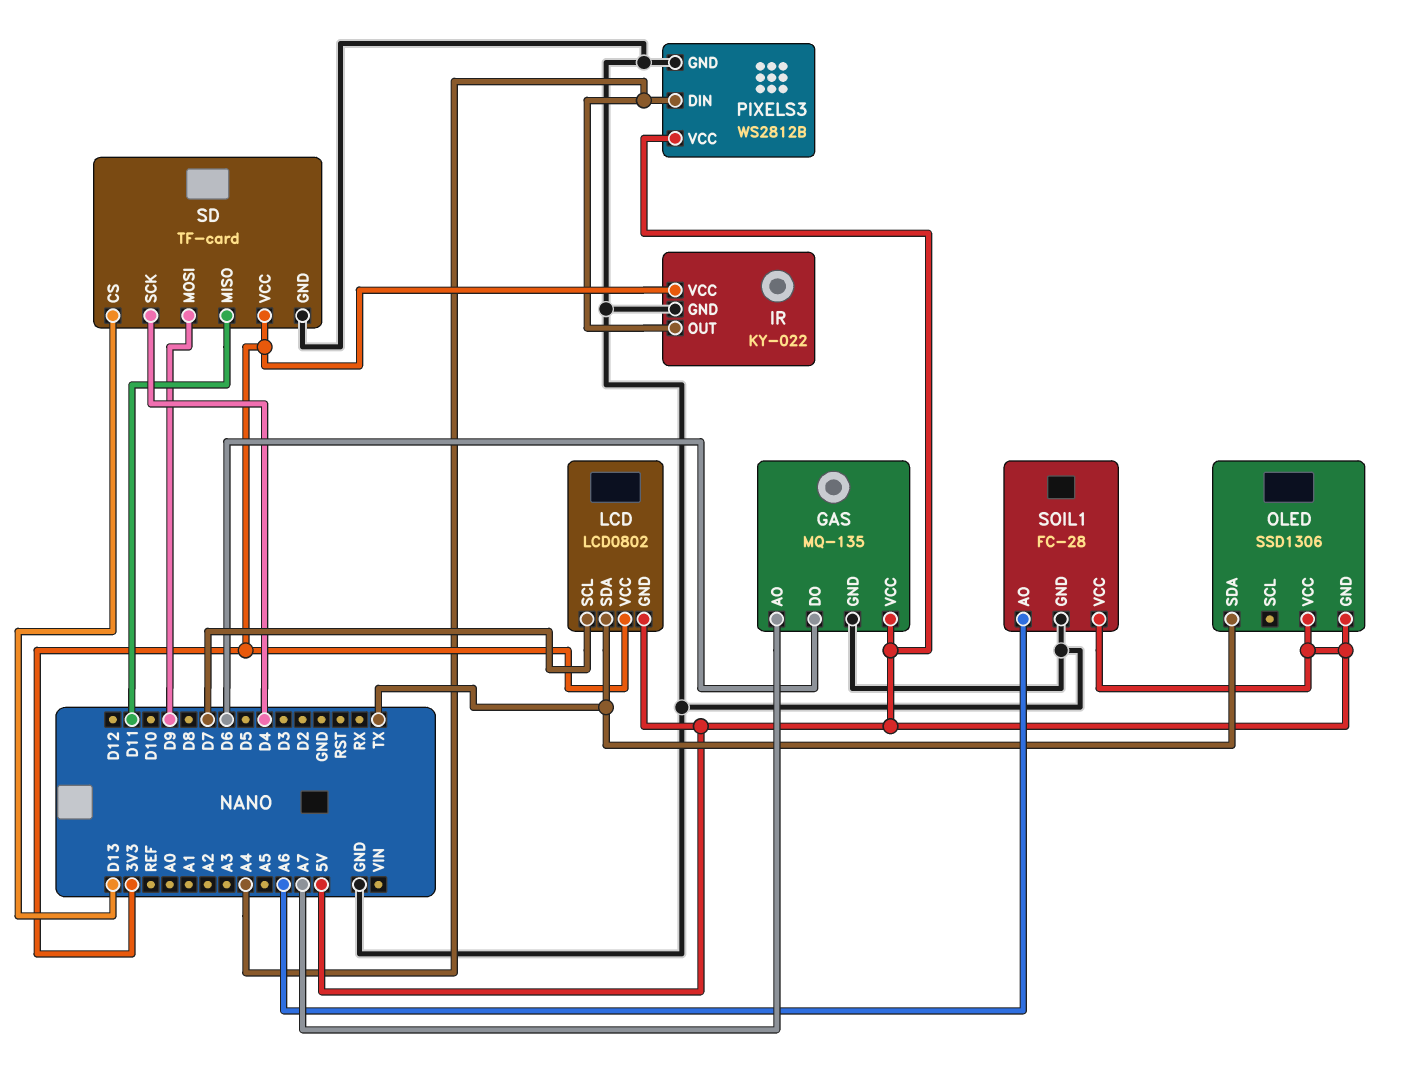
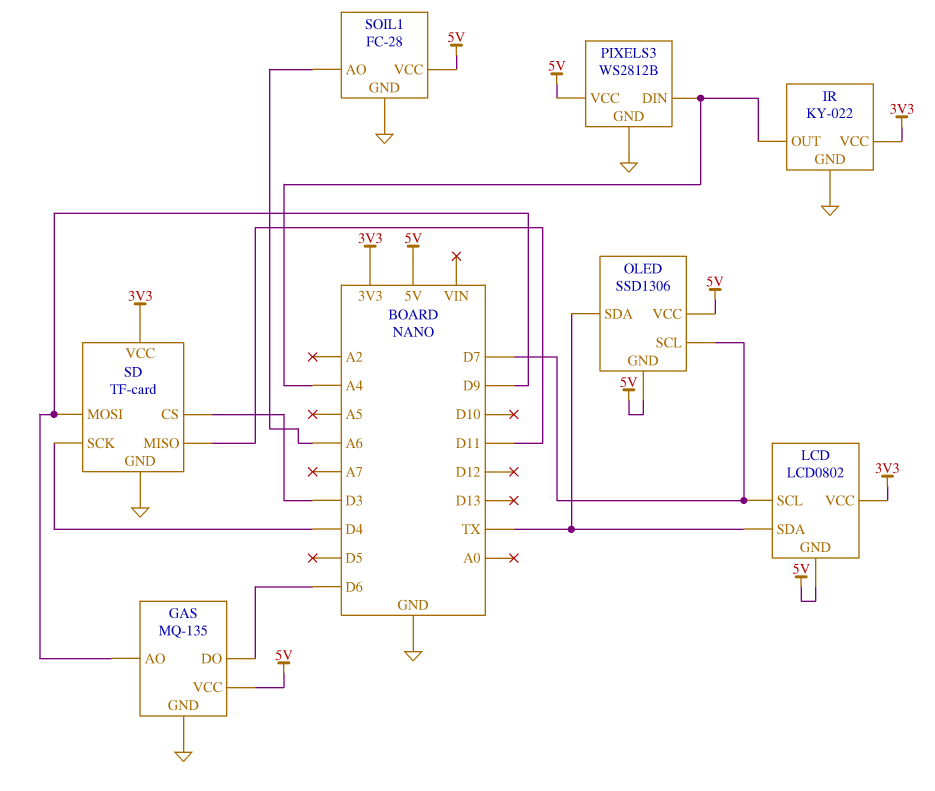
GAS pin AO: A7 -> D9
OLED pin SCL: none -> D7
SD pin CS: D13 -> D3

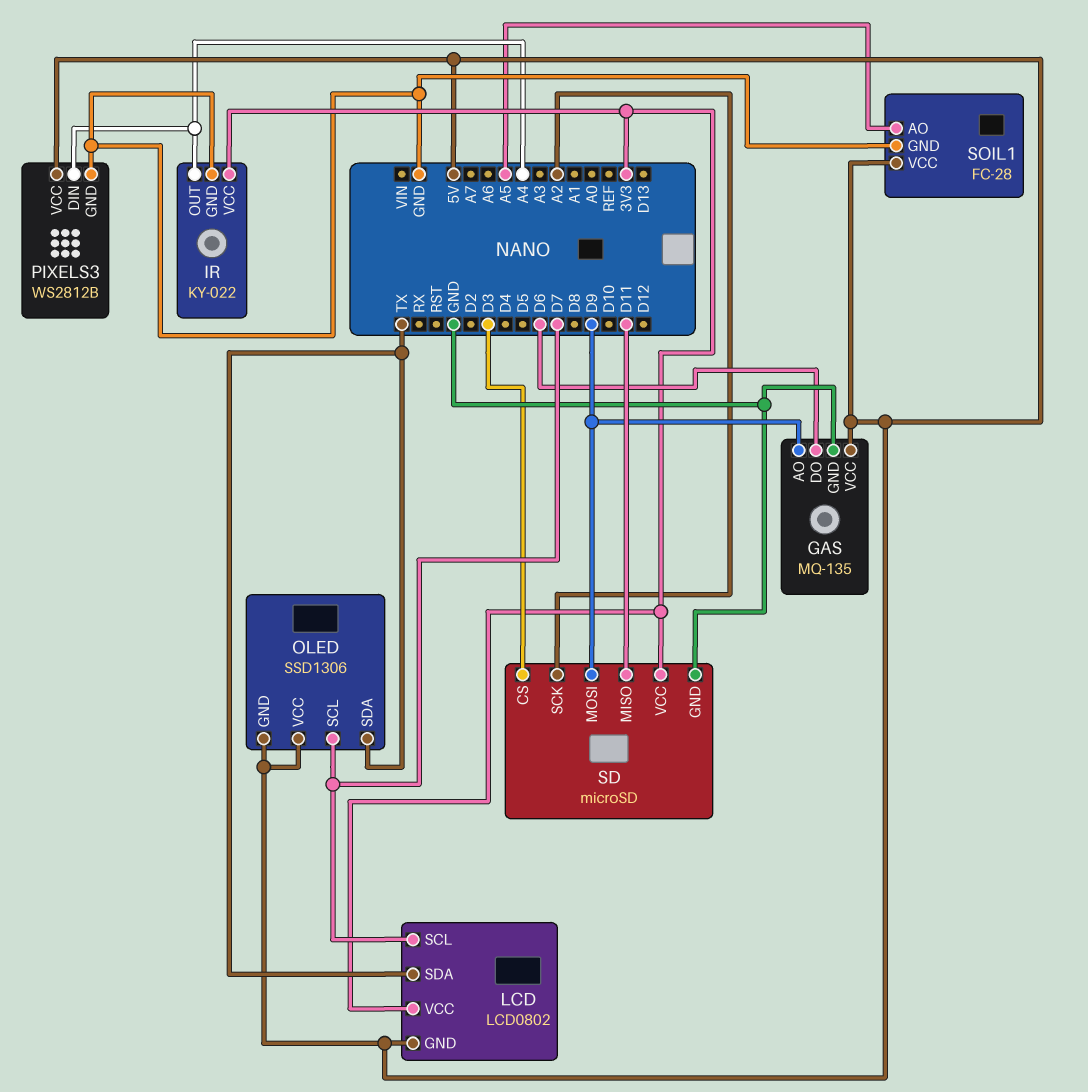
SD: TF-card -> microSD
SD pin SCK: D4 -> A2
SOIL1 pin AO: A6 -> A5

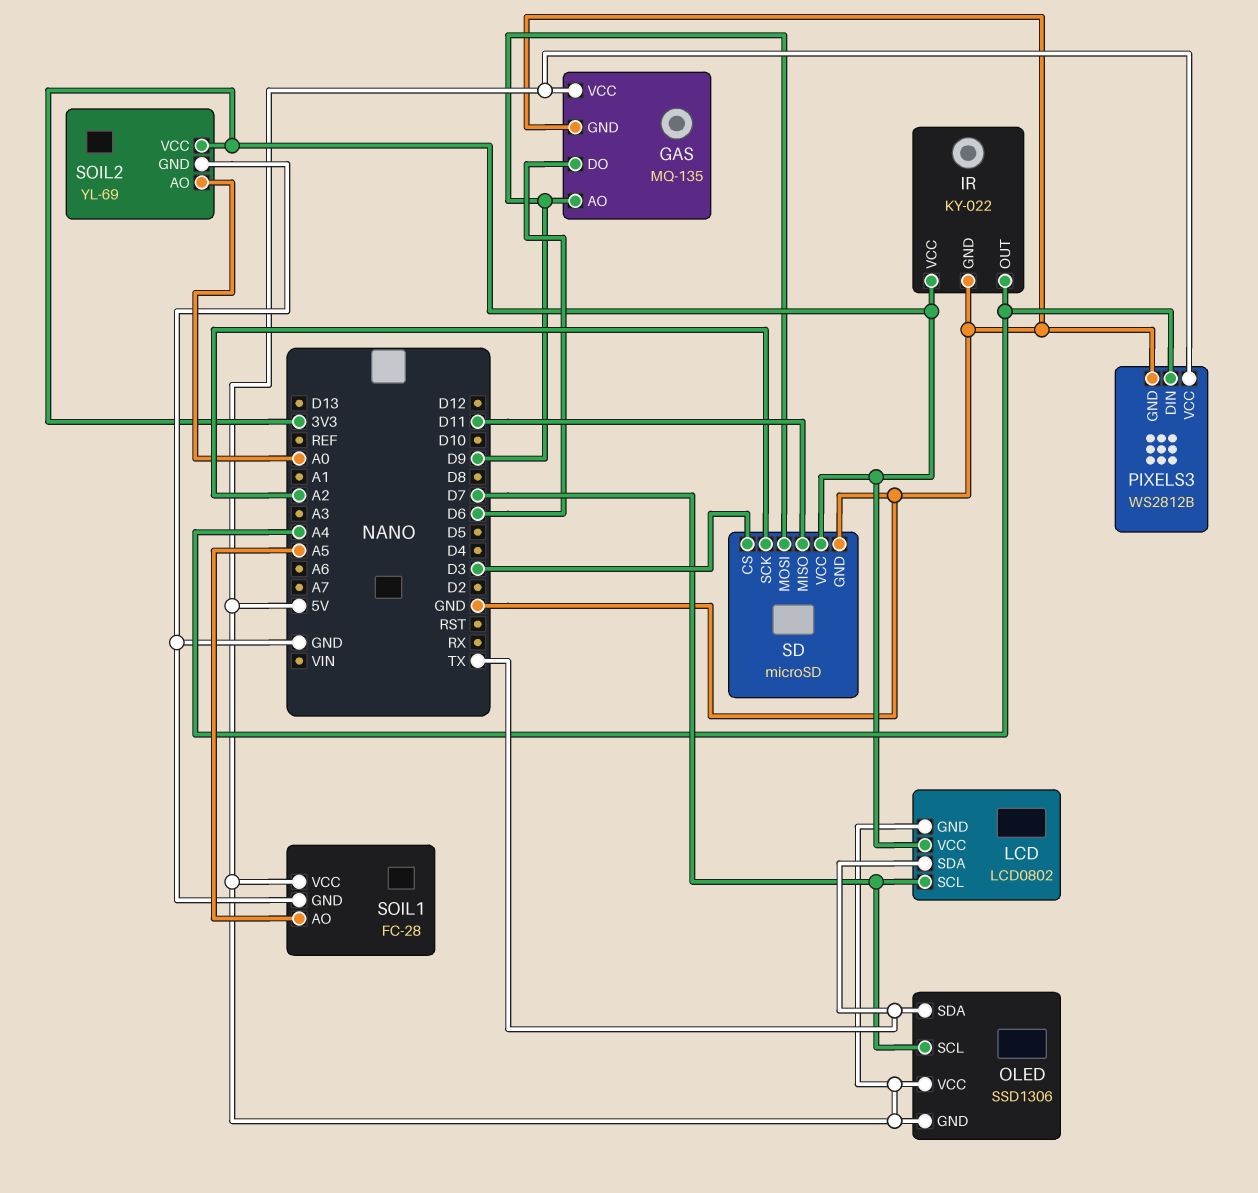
SOIL2: none -> YL-69
SOIL2 pin AO: none -> A0
SOIL2 pin GND: none -> GND
SOIL2 pin VCC: none -> 3V3

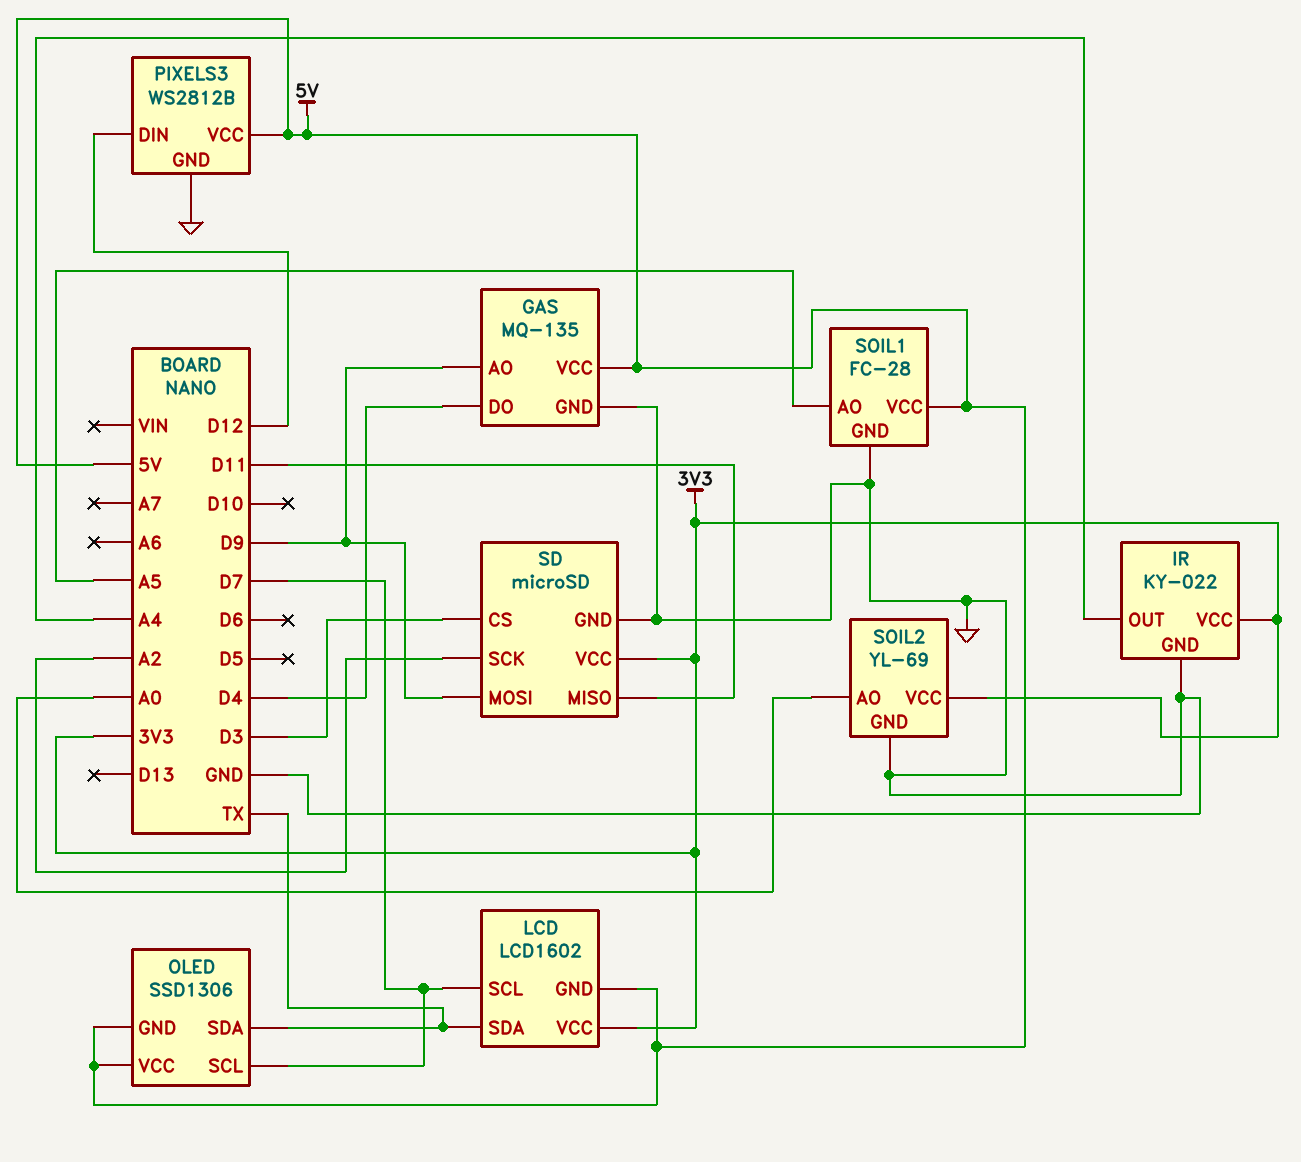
GAS pin DO: D6 -> D4
LCD: LCD0802 -> LCD1602
PIXELS3 pin DIN: A4 -> D12

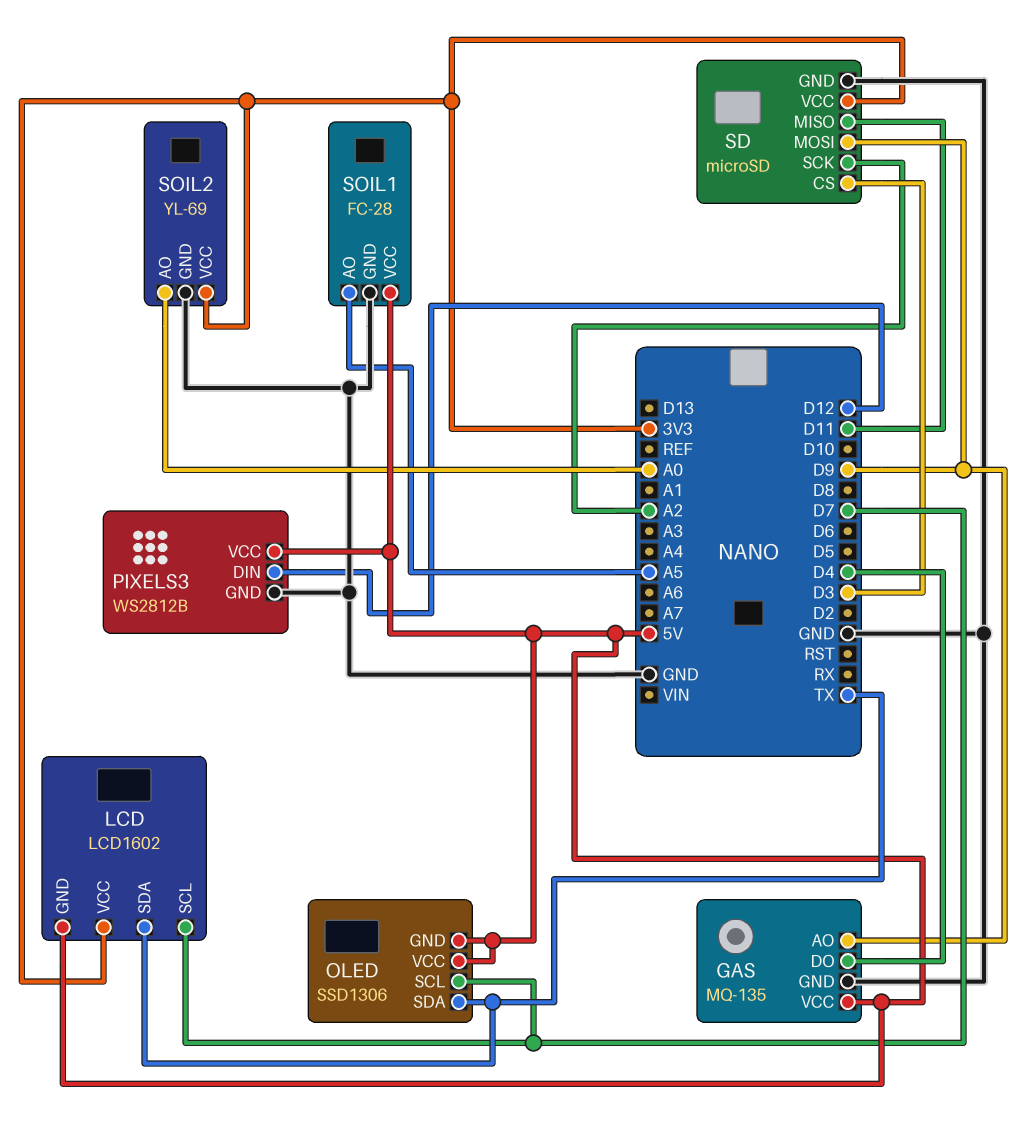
IR: KY-022 -> none
IR pin GND: GND -> none
IR pin OUT: A4 -> none
IR pin VCC: 3V3 -> none

